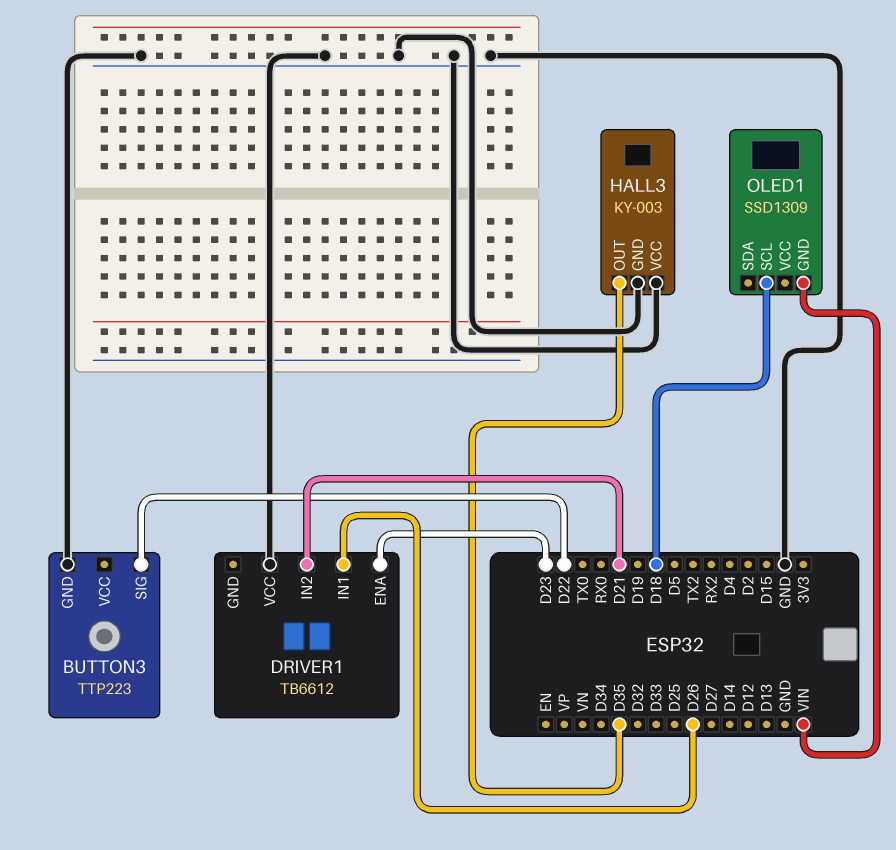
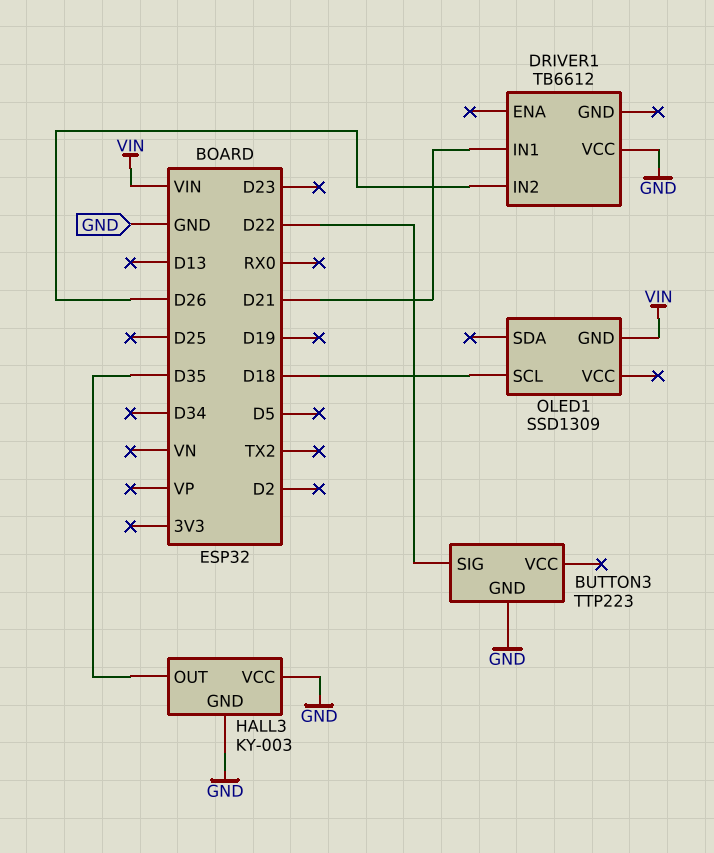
DRIVER1 pin ENA: D23 -> none
DRIVER1 pin IN1: D26 -> D21
DRIVER1 pin IN2: D21 -> D26

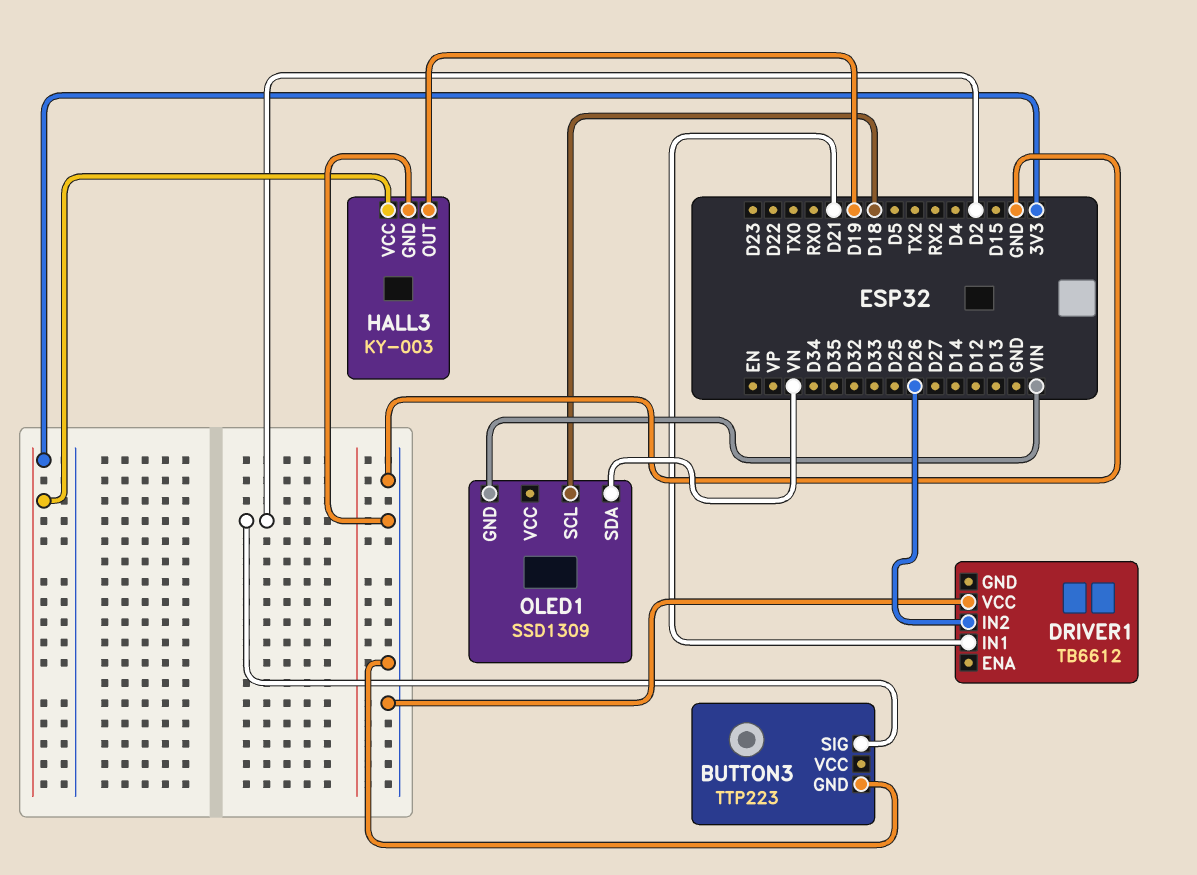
BUTTON3 pin SIG: D22 -> D2
HALL3 pin OUT: D35 -> D19
HALL3 pin VCC: GND -> 3V3
OLED1 pin SDA: none -> VN

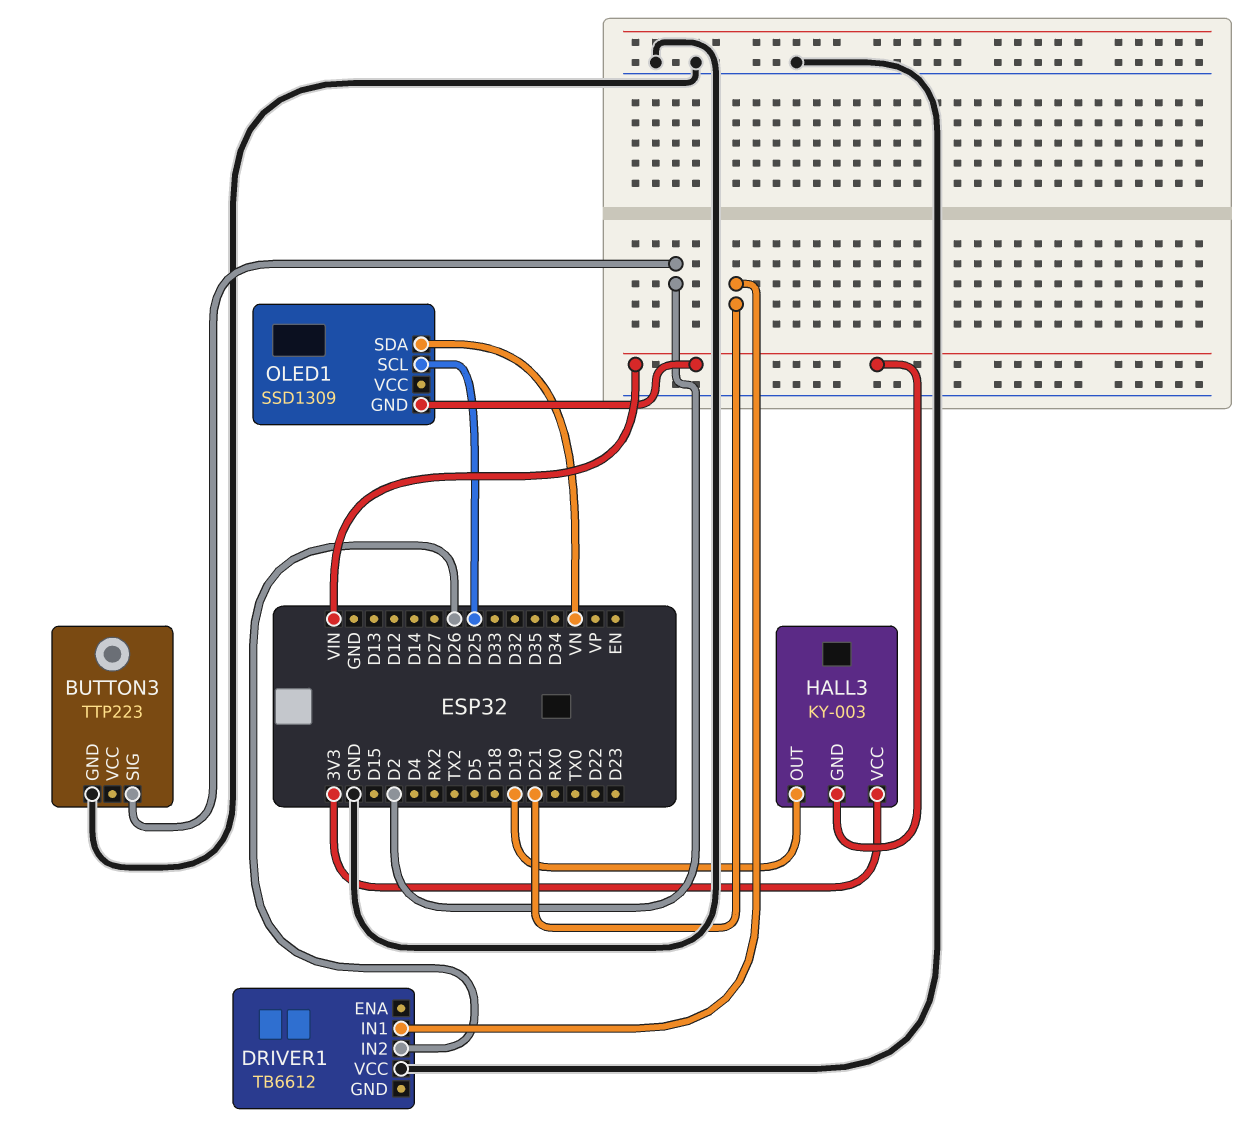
HALL3 pin GND: GND -> VIN
OLED1 pin SCL: D18 -> D25

